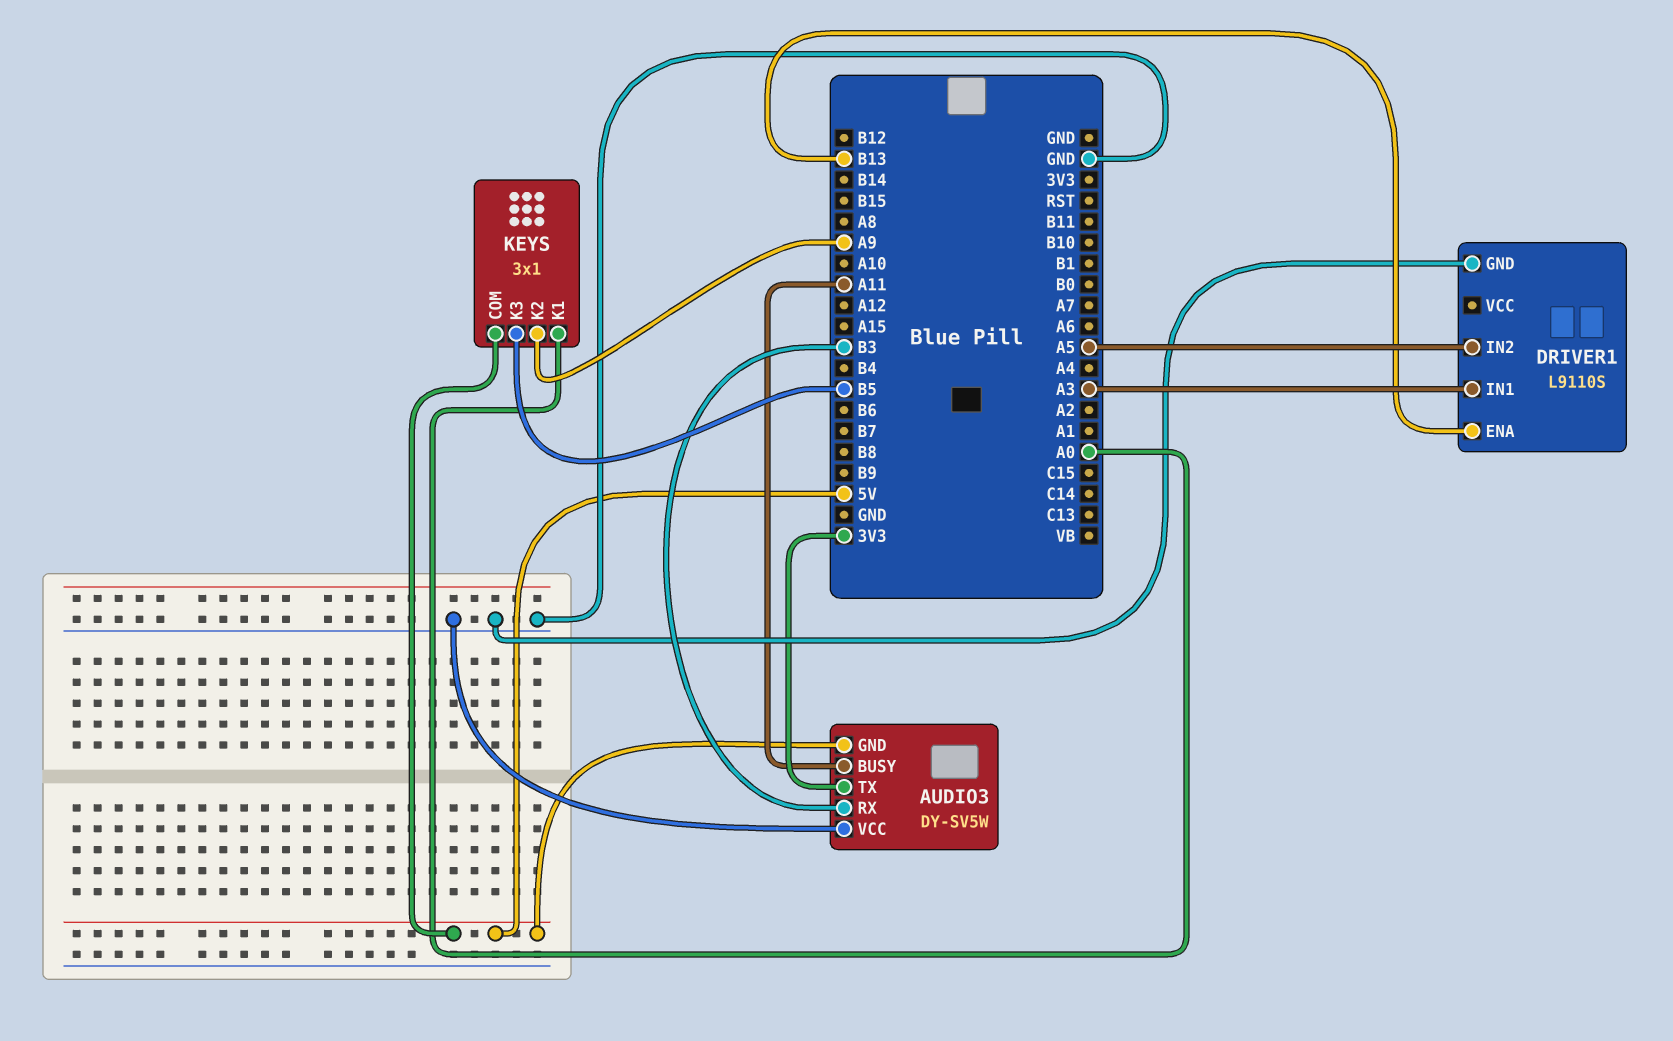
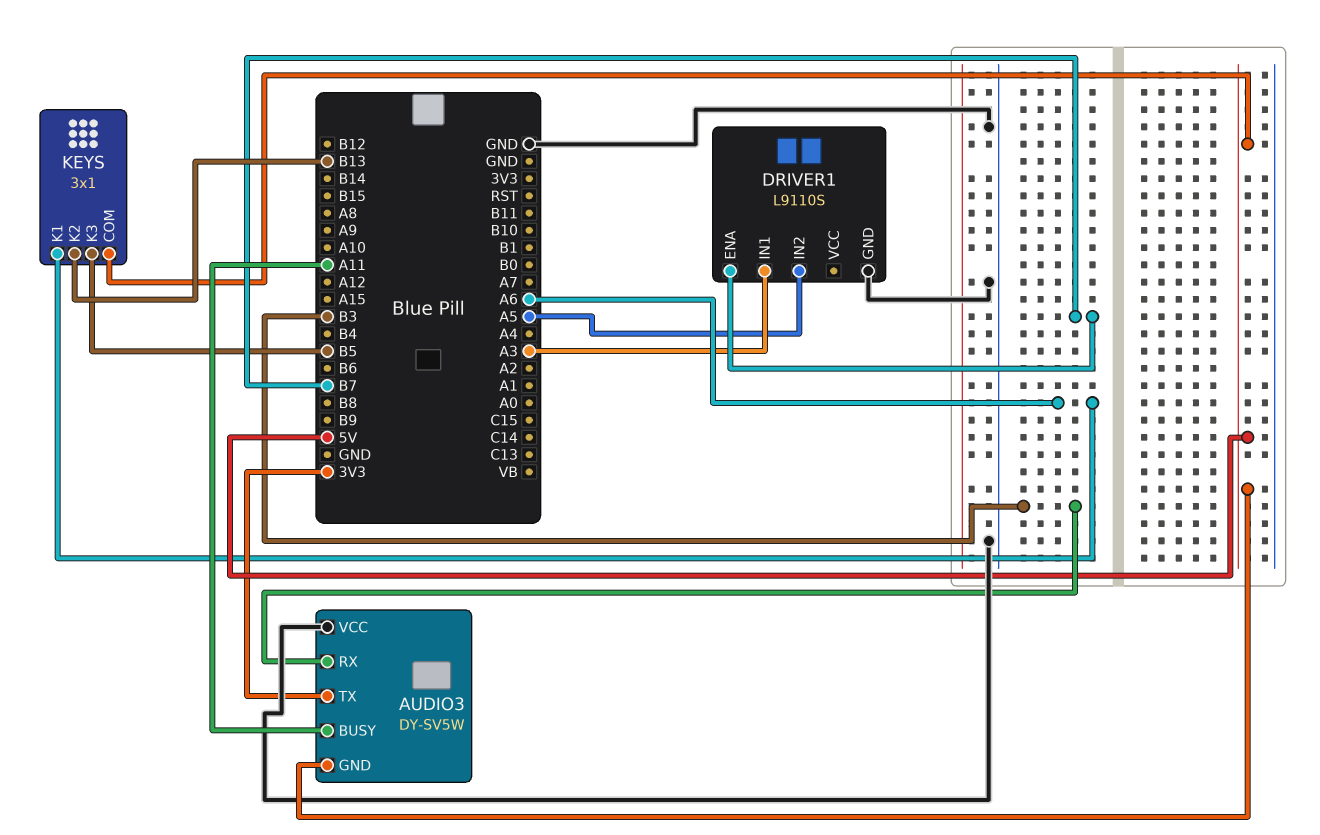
DRIVER1 pin ENA: B13 -> B7
KEYS pin K1: A0 -> A6
KEYS pin K2: A9 -> B13

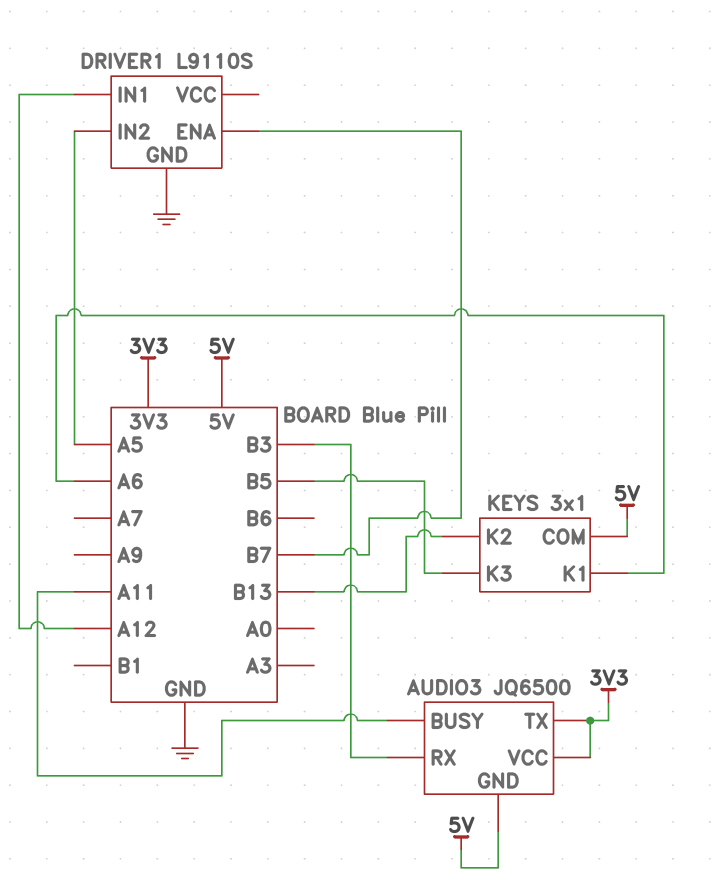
AUDIO3: DY-SV5W -> JQ6500
AUDIO3 pin VCC: GND -> 3V3
DRIVER1 pin IN1: A3 -> A12

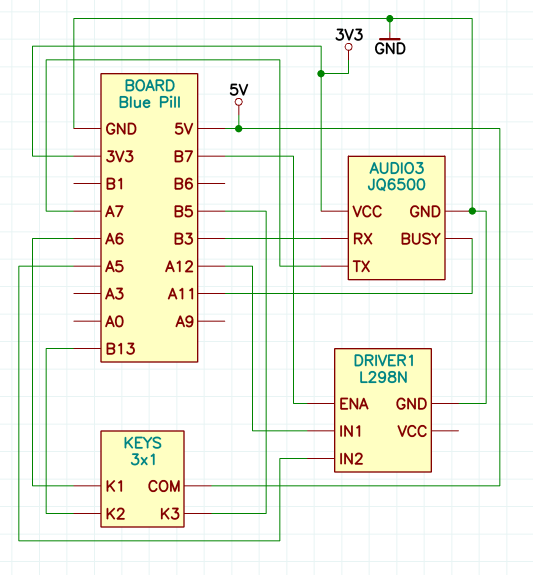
AUDIO3 pin GND: 5V -> GND
AUDIO3 pin TX: 3V3 -> A7
DRIVER1: L9110S -> L298N

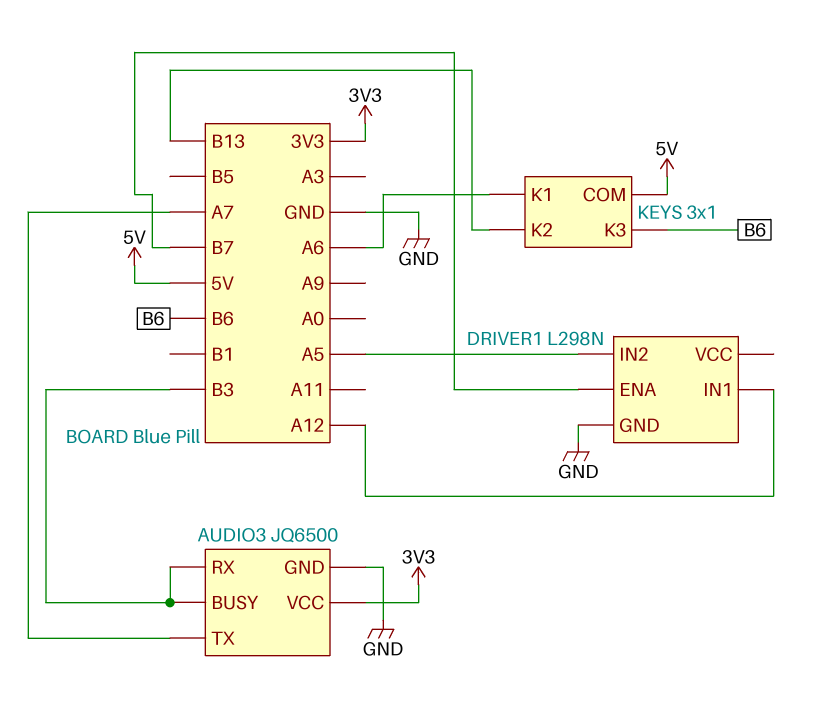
AUDIO3 pin BUSY: A11 -> B3
KEYS pin K3: B5 -> B6

